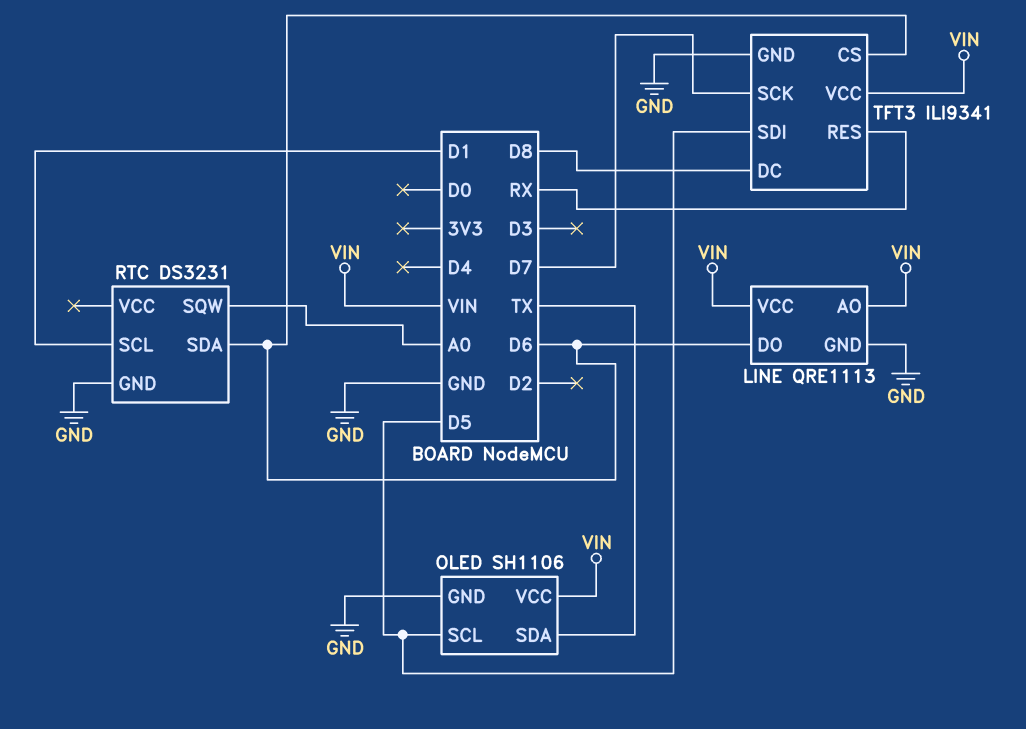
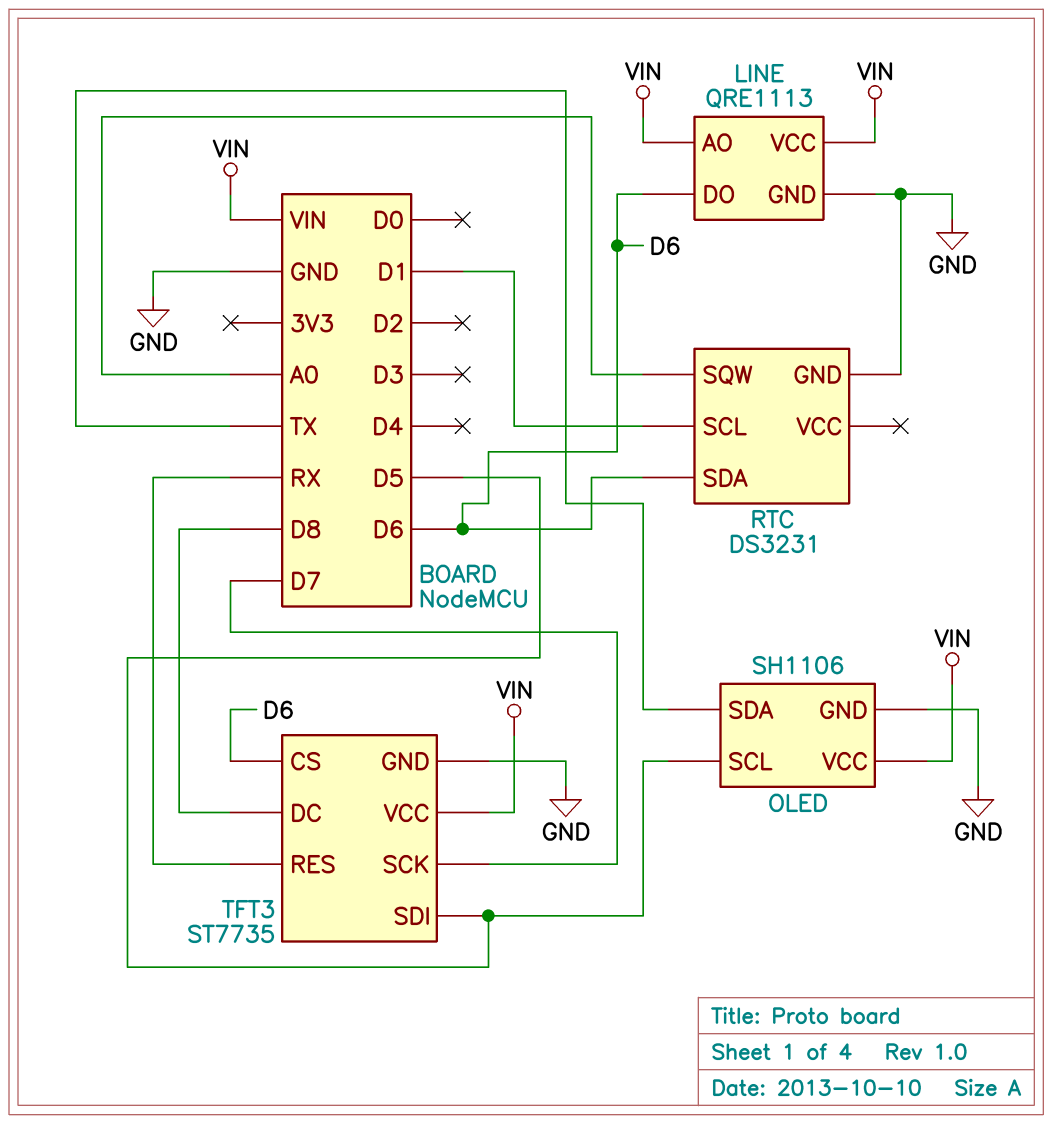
TFT3: ILI9341 -> ST7735

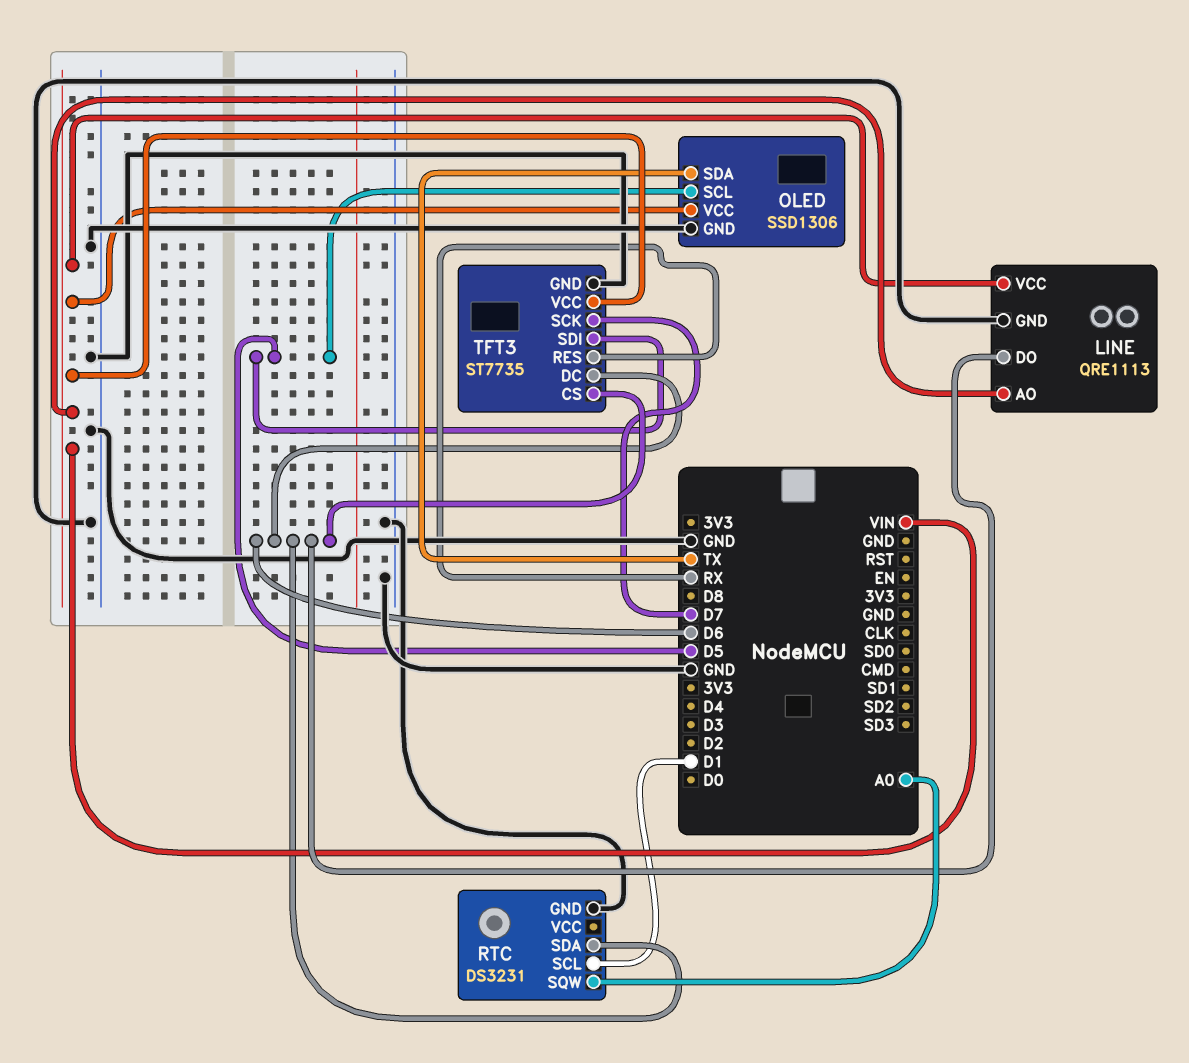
OLED: SH1106 -> SSD1306
TFT3 pin DC: D8 -> D6

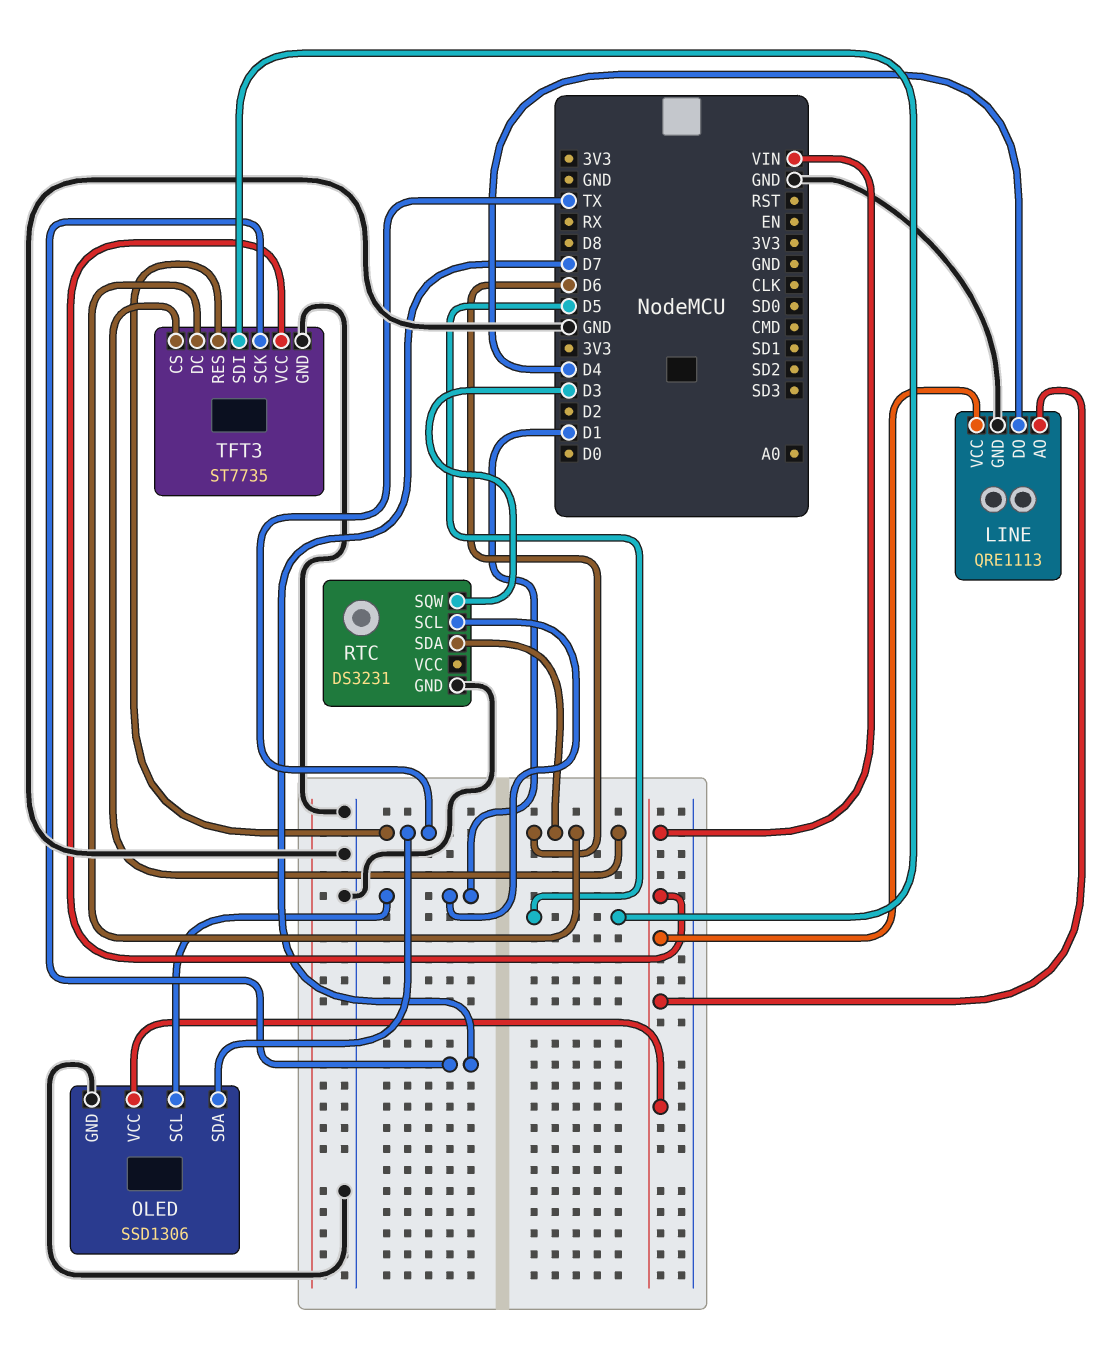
LINE pin DO: D6 -> D4
OLED pin SCL: D5 -> D1
RTC pin SQW: A0 -> D3
TFT3 pin RES: RX -> TX

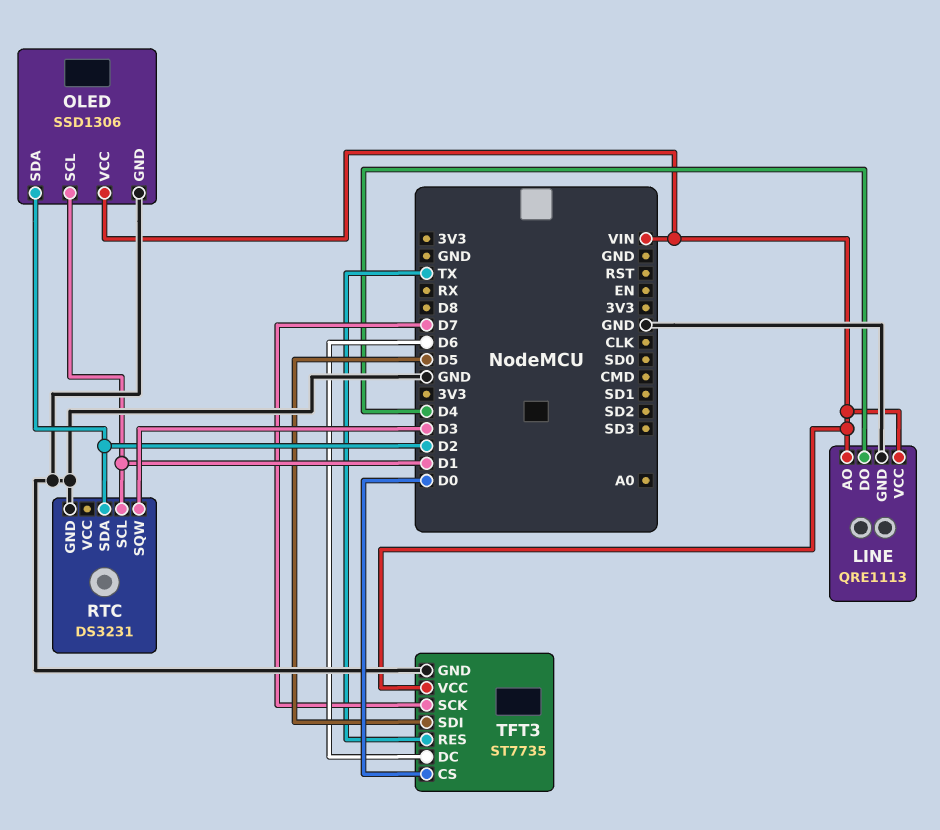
OLED pin SDA: TX -> D2
RTC pin SDA: D6 -> D2
TFT3 pin CS: D6 -> D0

